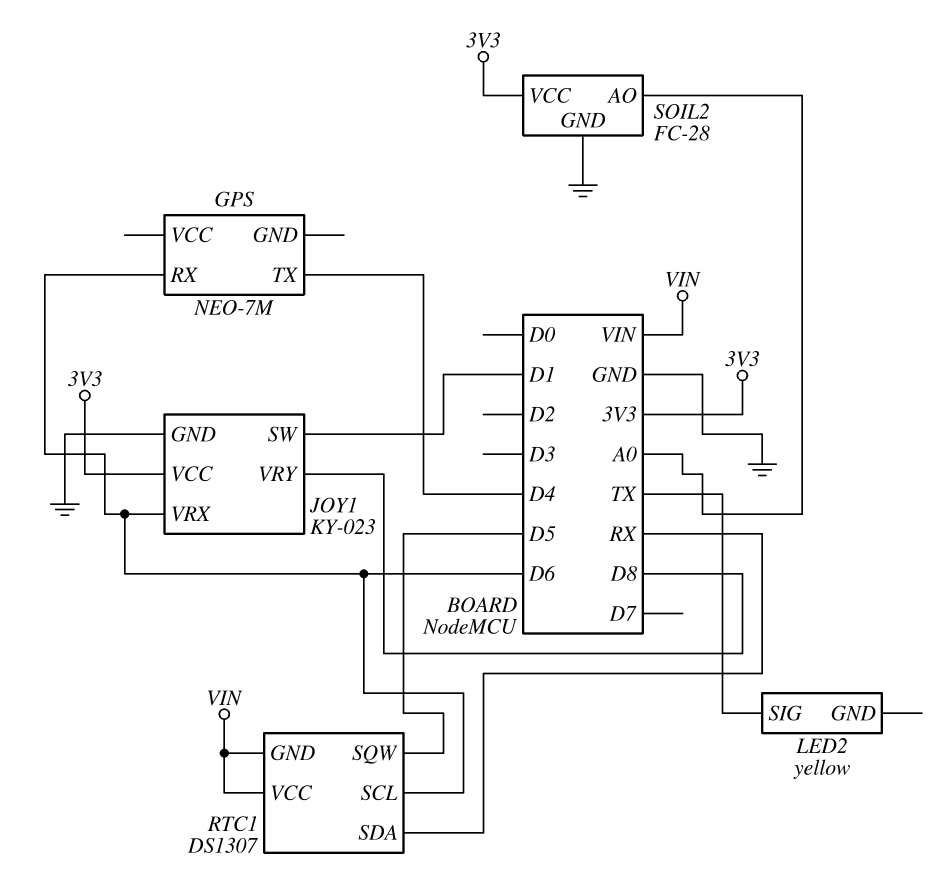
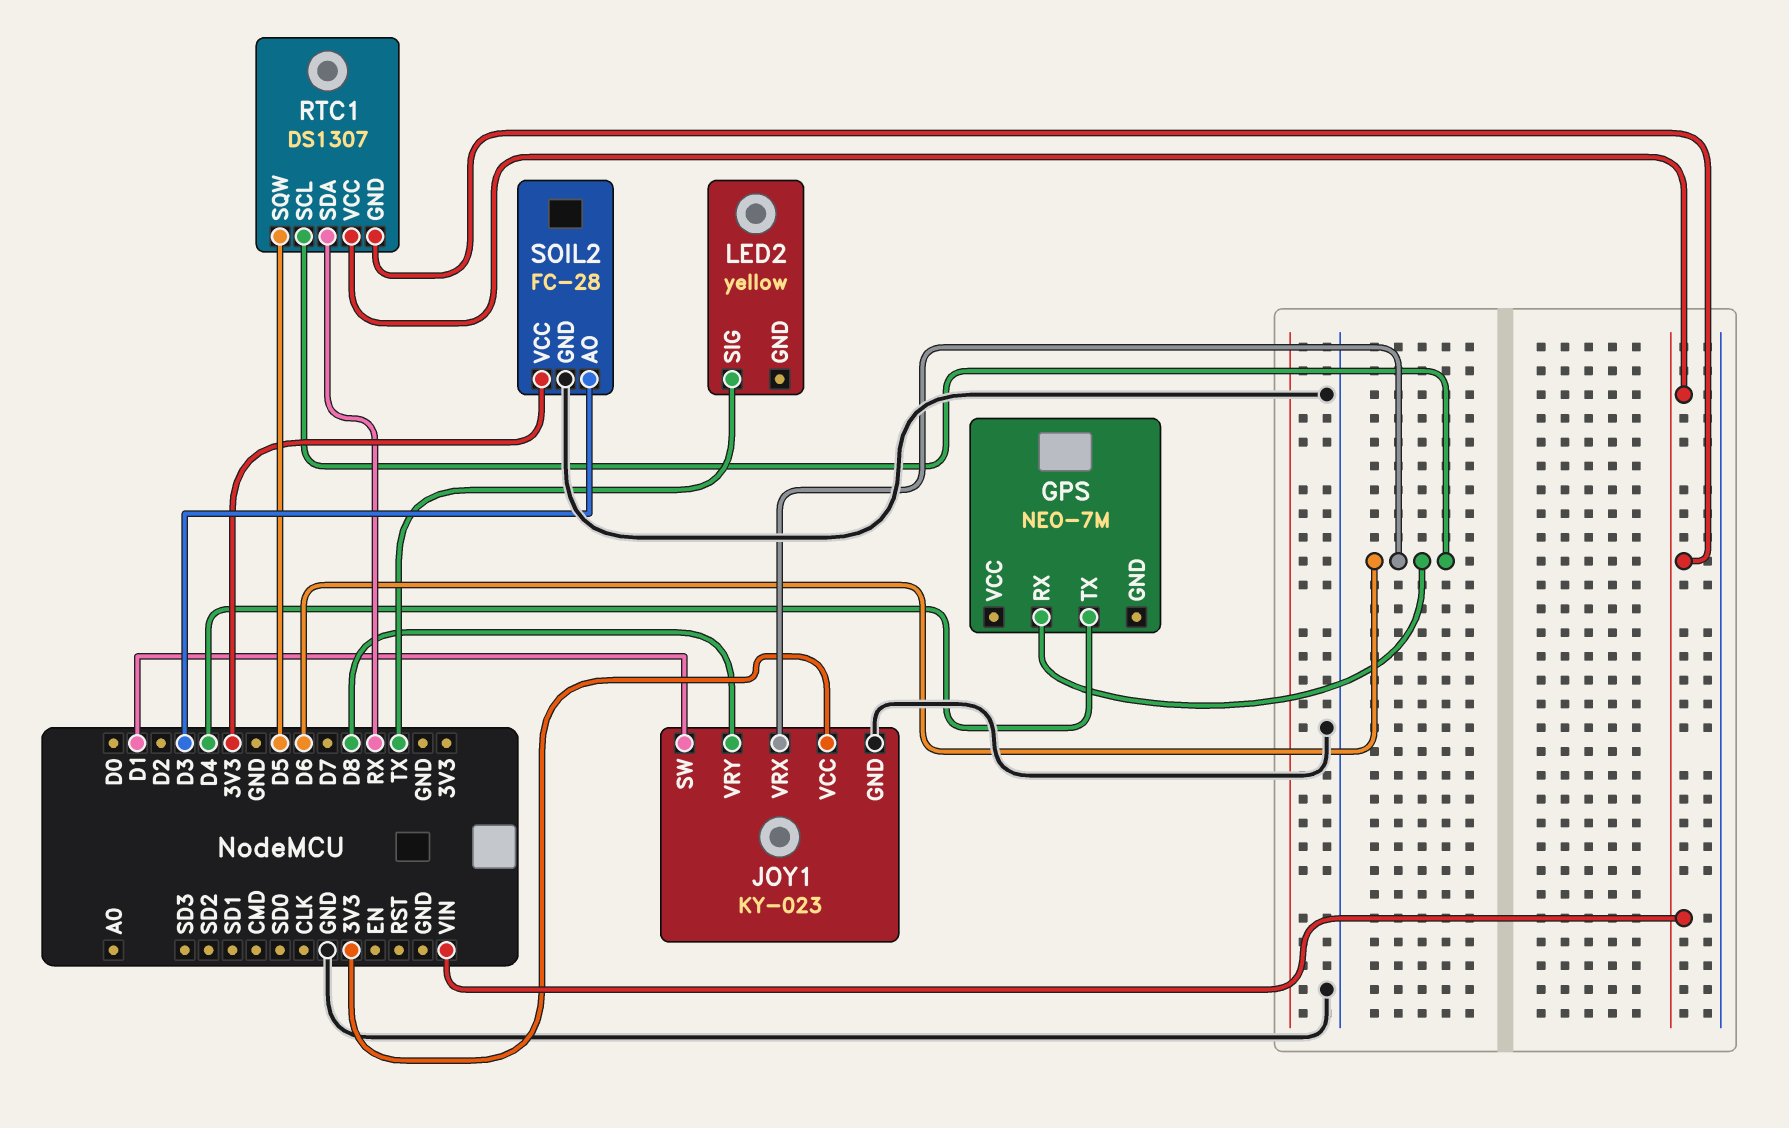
SOIL2 pin AO: A0 -> D3

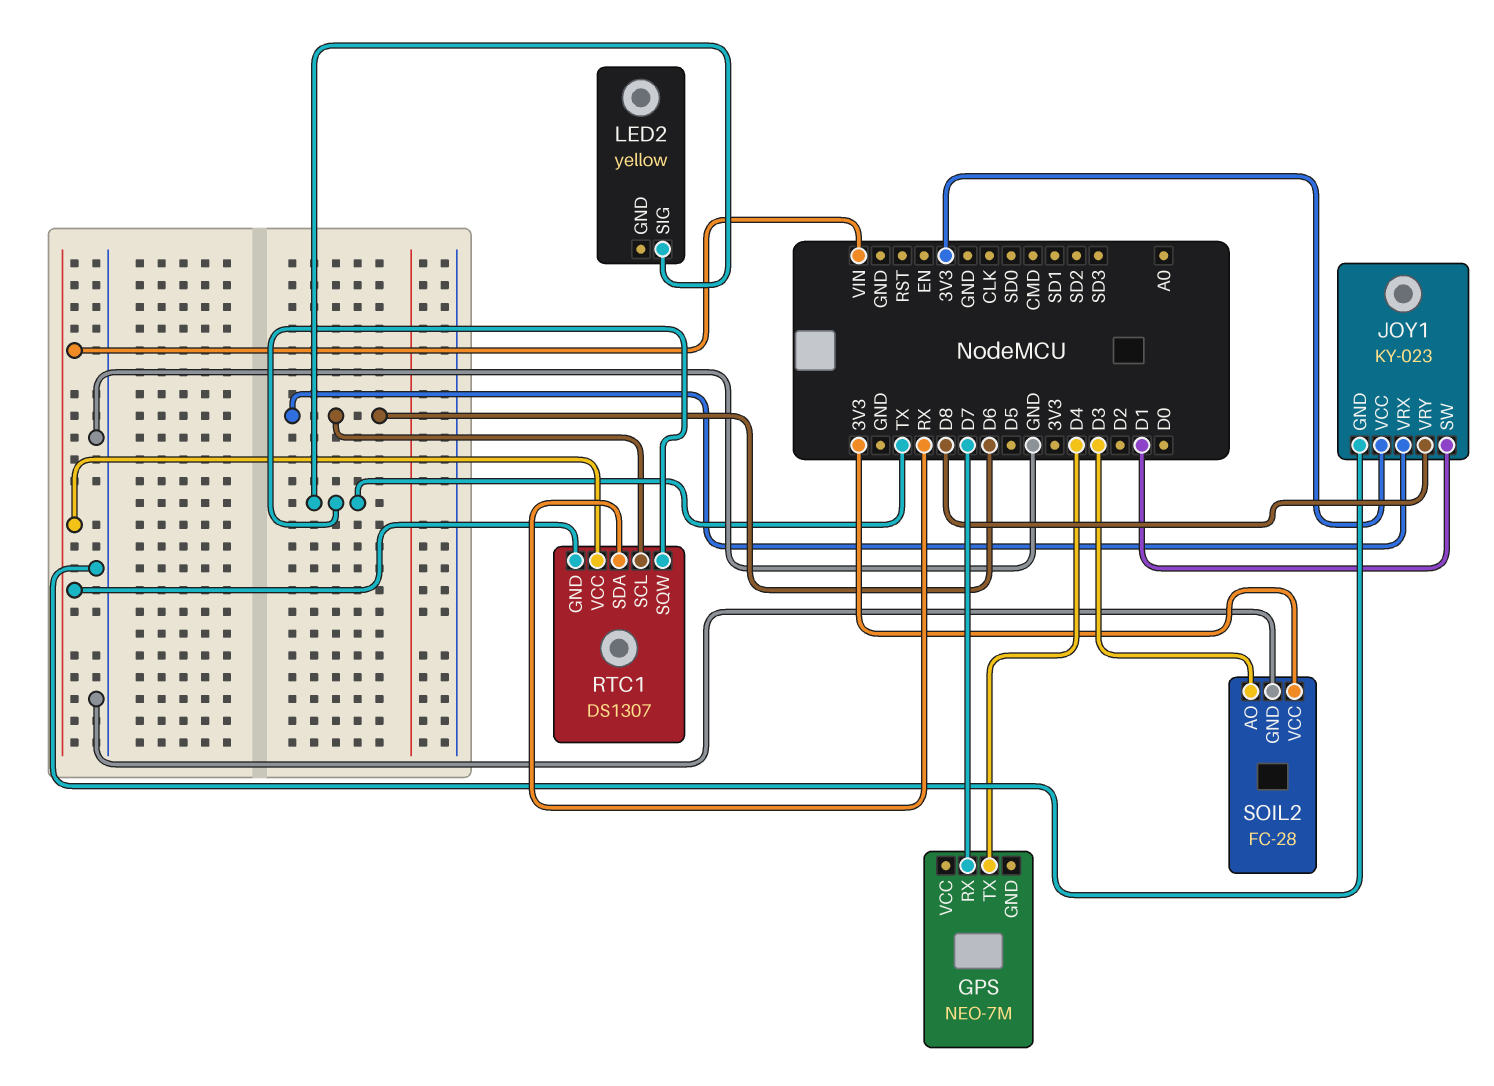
GPS pin RX: D6 -> D7
RTC1 pin SQW: D5 -> TX

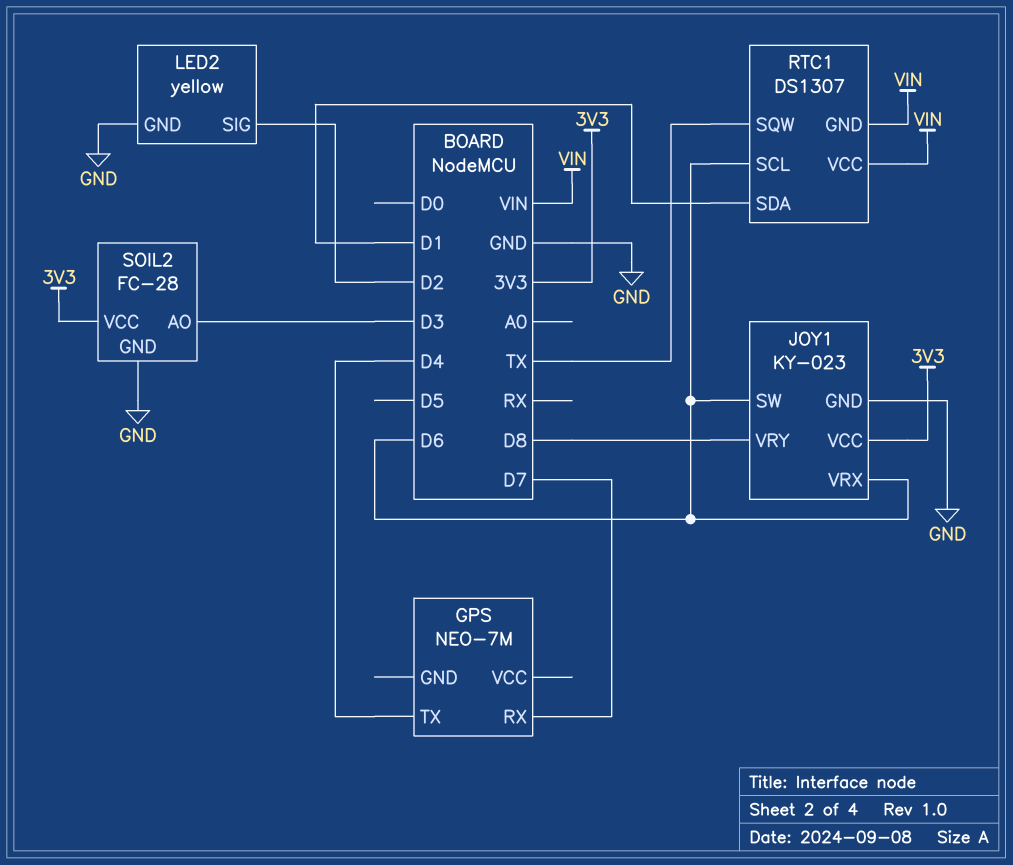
JOY1 pin SW: D1 -> D6
LED2 pin GND: none -> GND
LED2 pin SIG: TX -> D2
RTC1 pin SDA: RX -> D1

